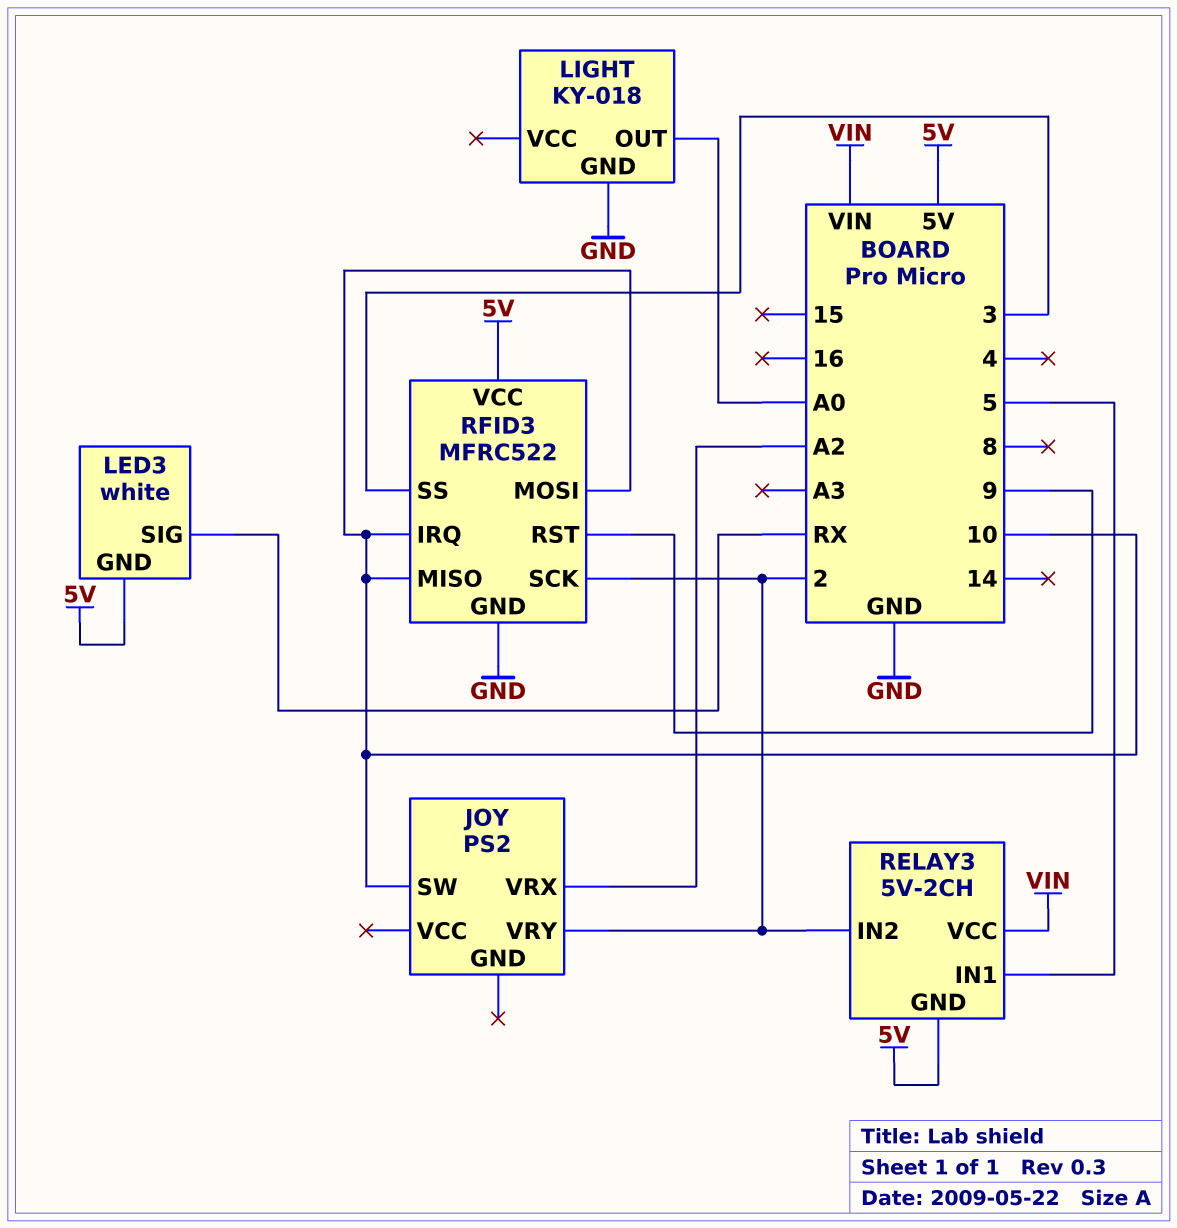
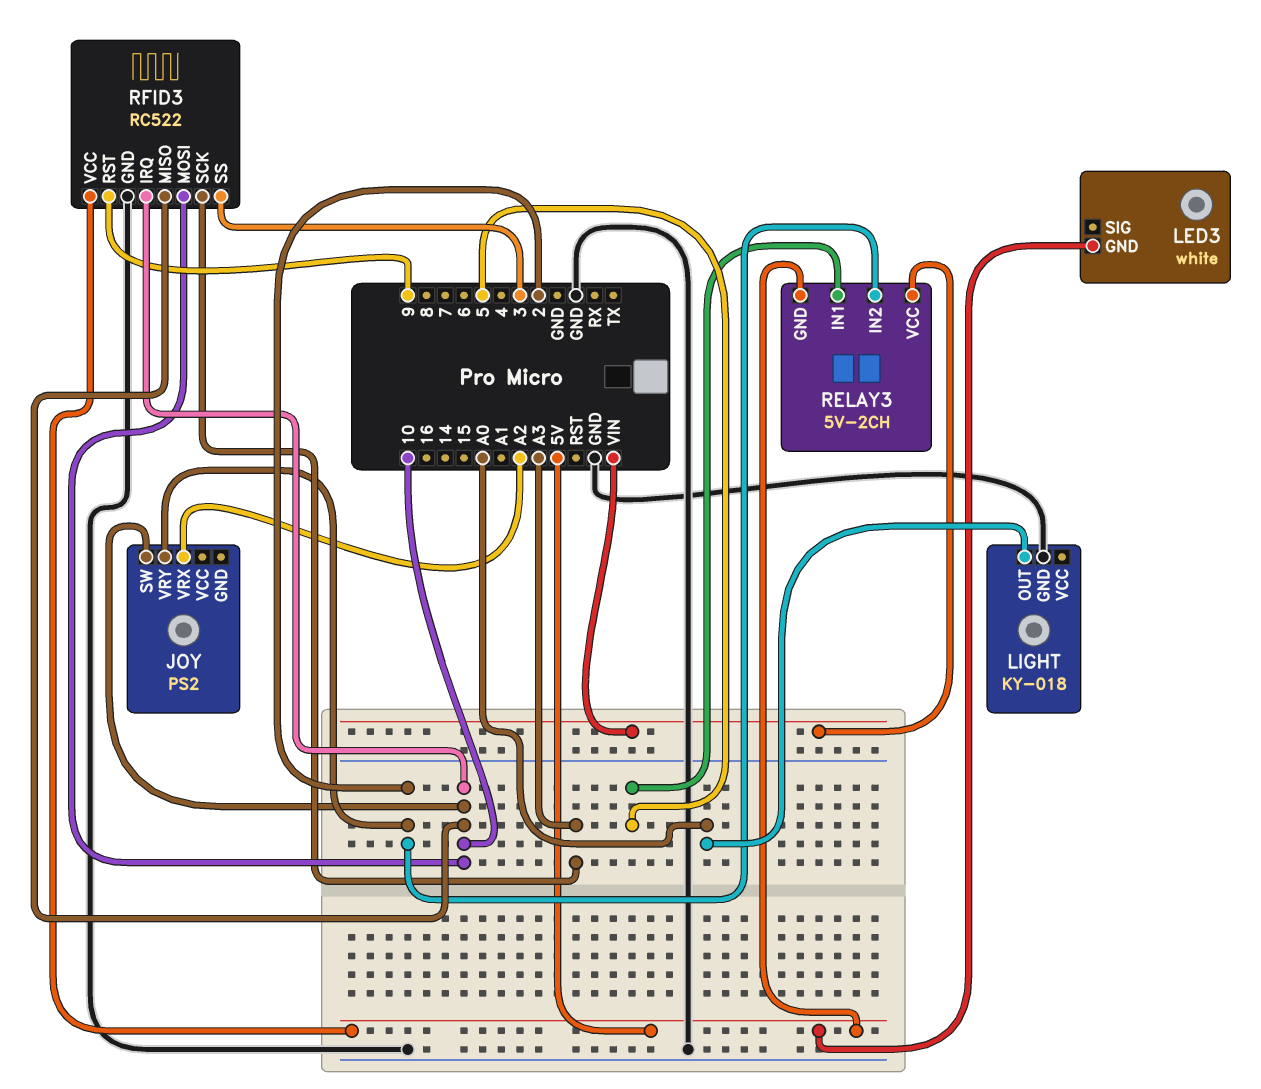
LED3 pin SIG: RX -> none
RFID3: MFRC522 -> RC522
RFID3 pin SCK: 2 -> A3

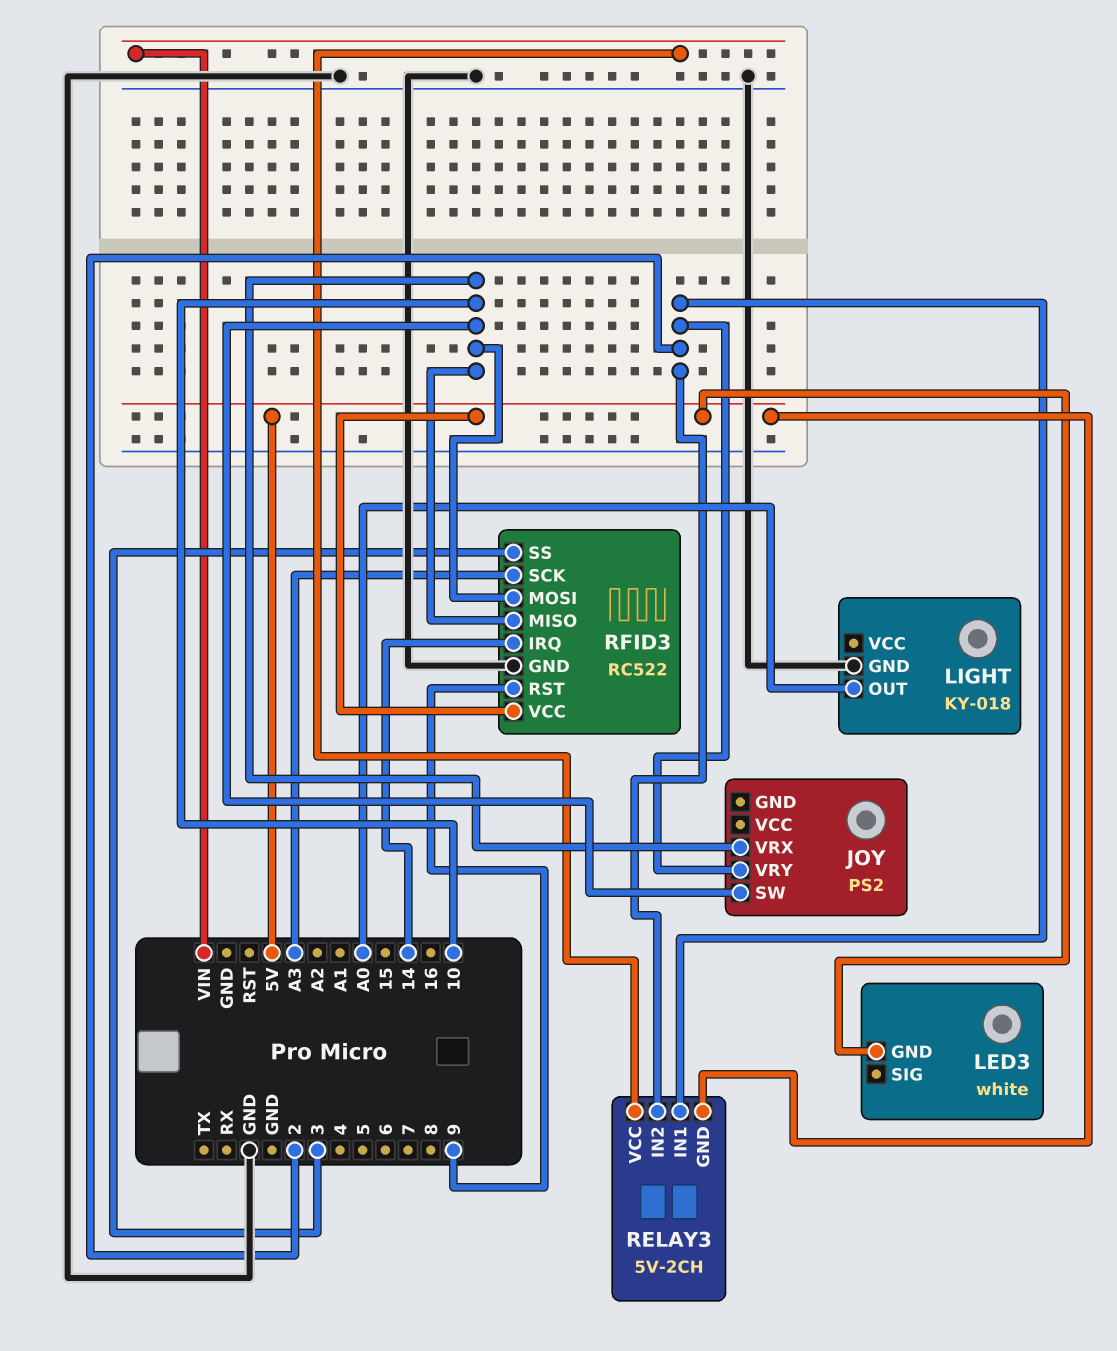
JOY pin VRX: A2 -> 10
RELAY3 pin IN1: 5 -> 2
RFID3 pin IRQ: 10 -> 14

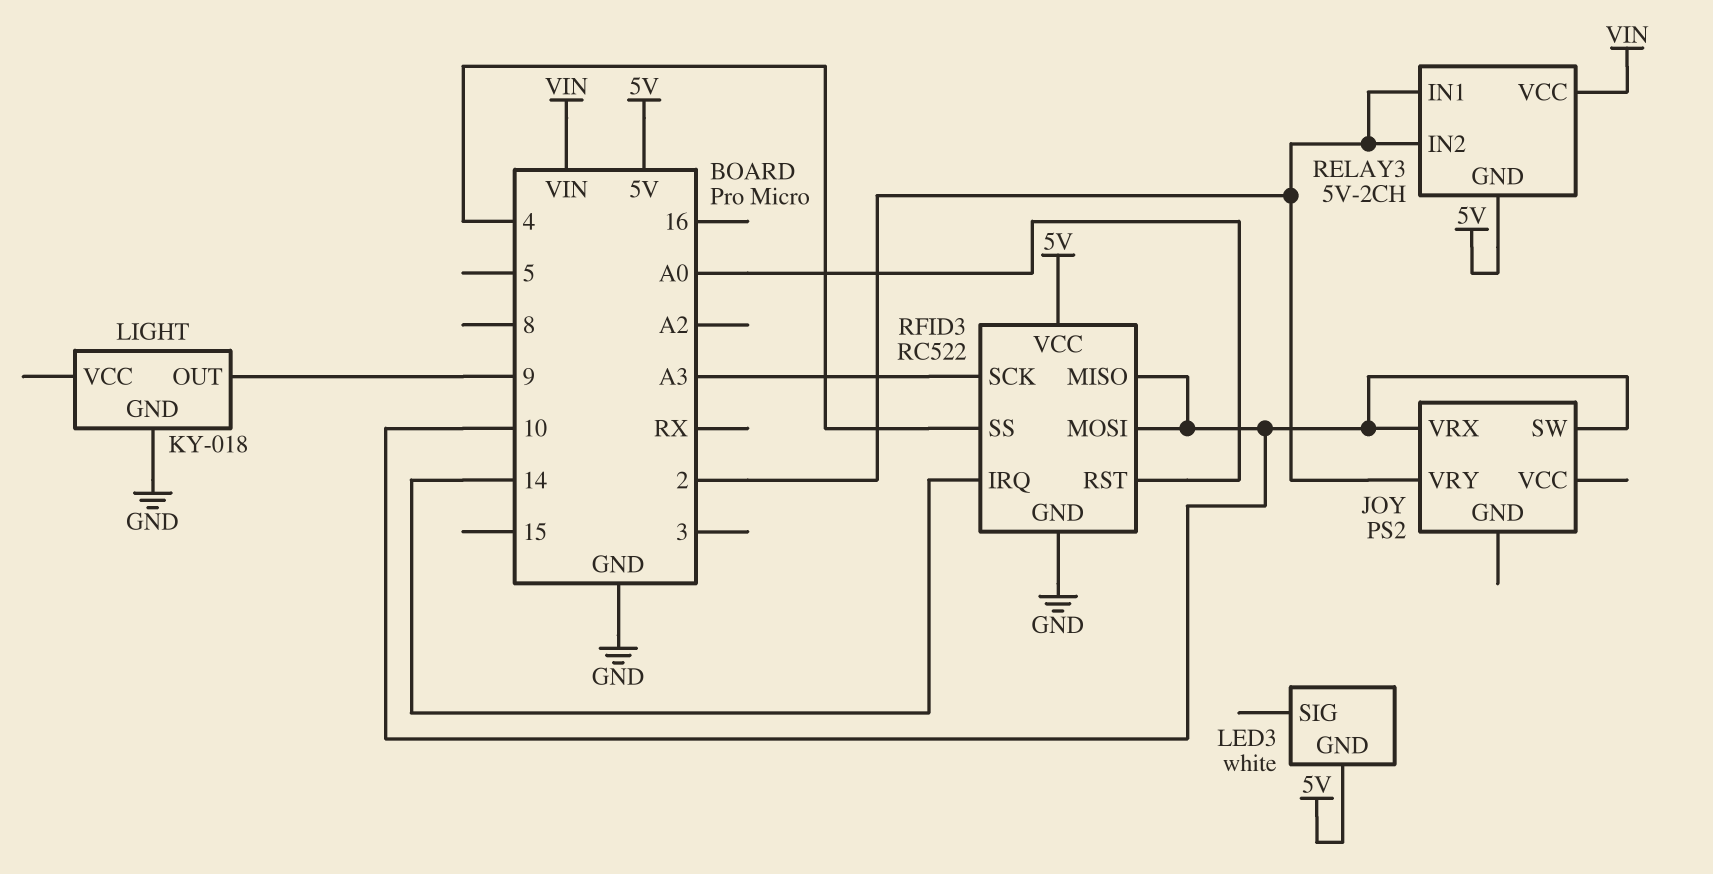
LIGHT pin OUT: A0 -> 9
RFID3 pin RST: 9 -> A0
RFID3 pin SS: 3 -> 4

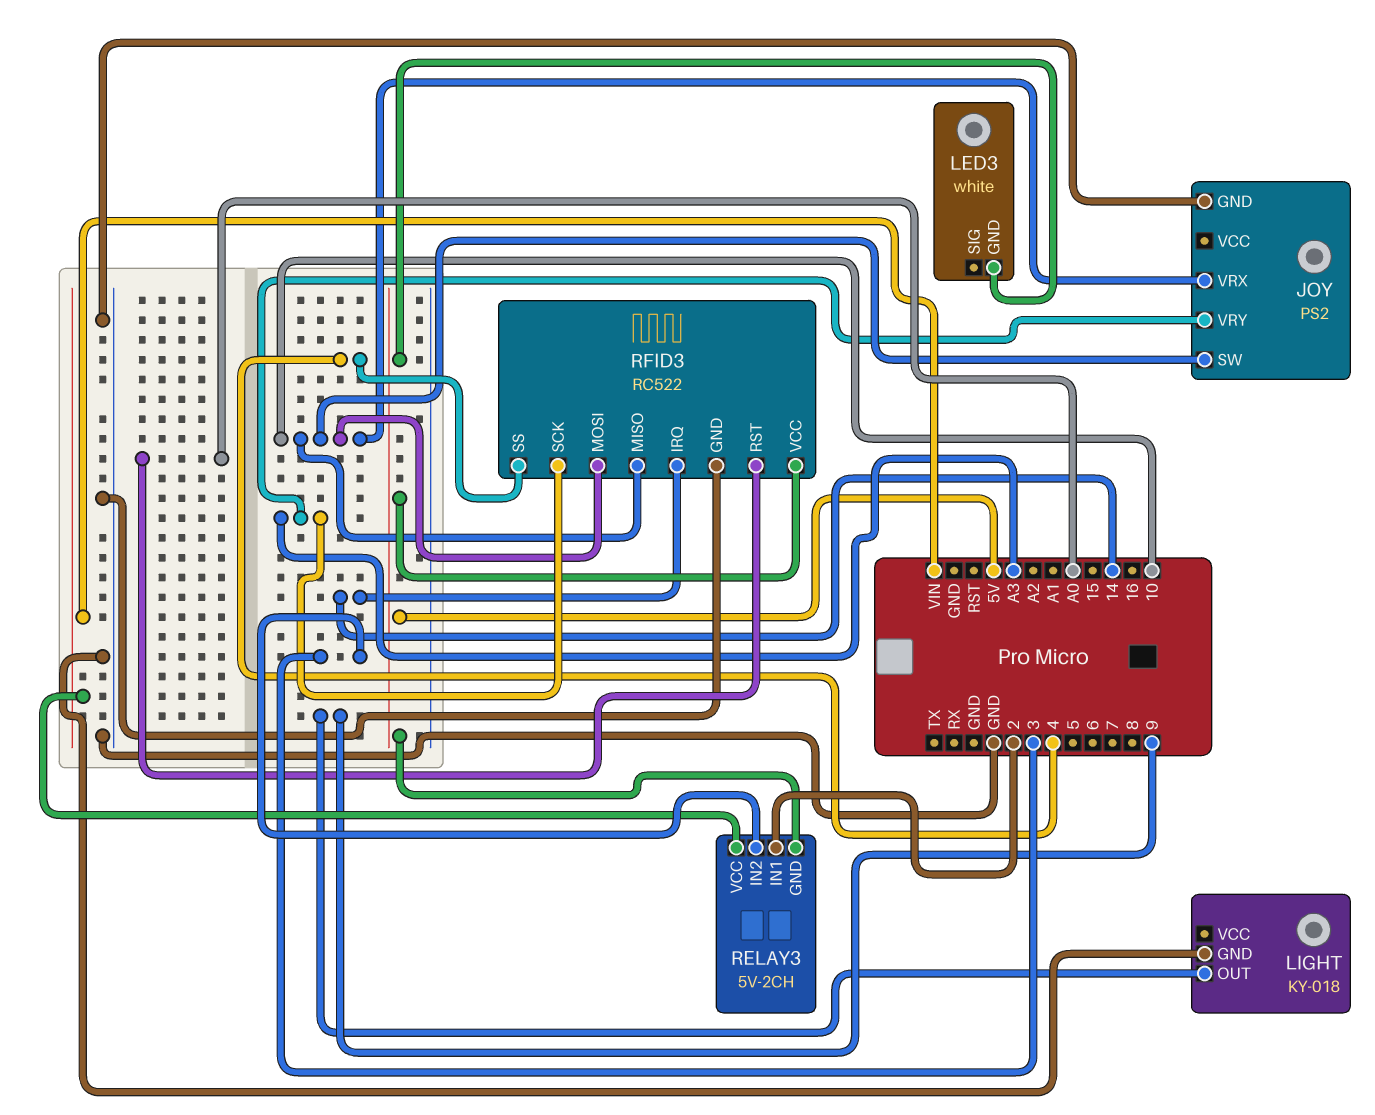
JOY pin GND: none -> GND
JOY pin VRY: 2 -> A3
RELAY3 pin IN2: 2 -> 3

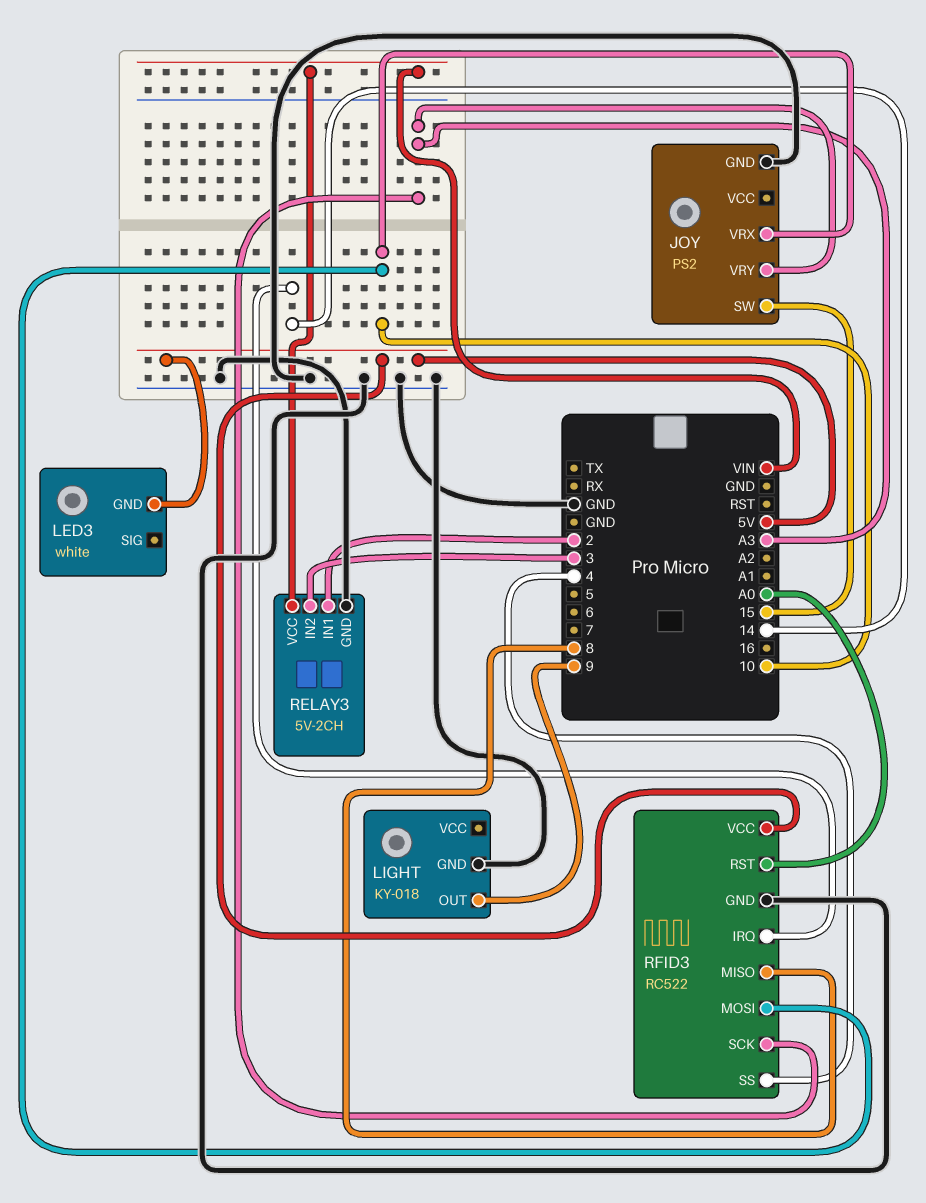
JOY pin SW: 10 -> 15
RELAY3 pin GND: 5V -> GND
RFID3 pin MISO: 10 -> 8

